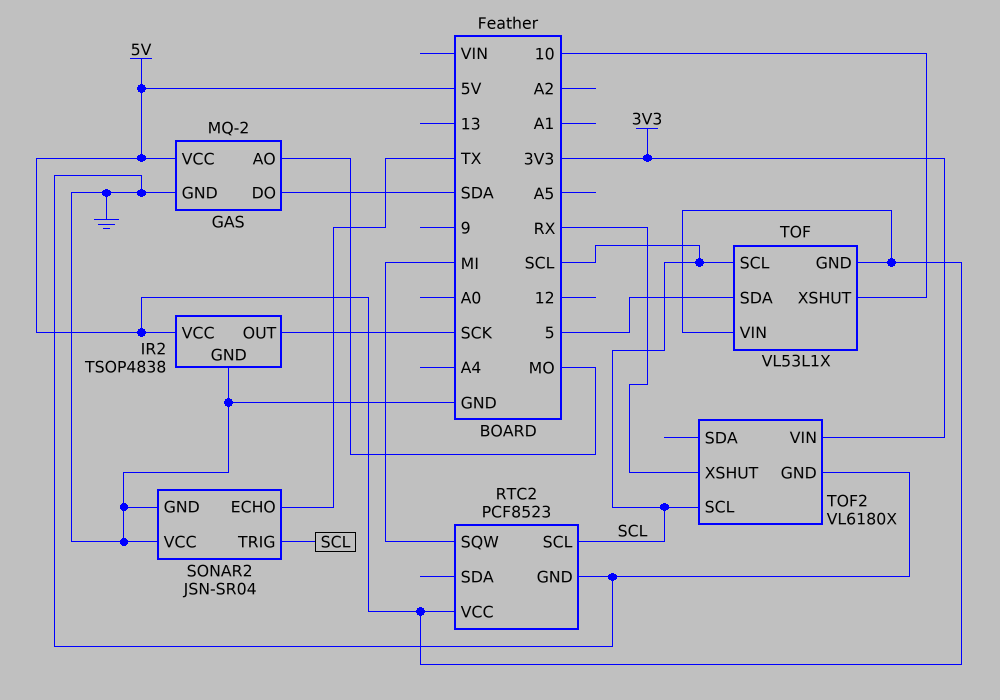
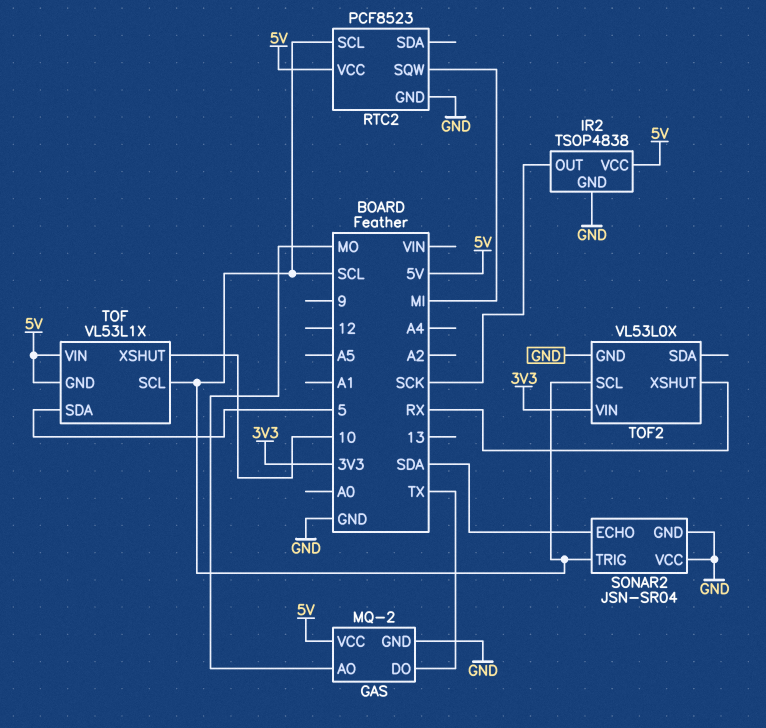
GAS pin DO: SDA -> TX
SONAR2 pin ECHO: TX -> SDA
TOF2: VL6180X -> VL53L0X

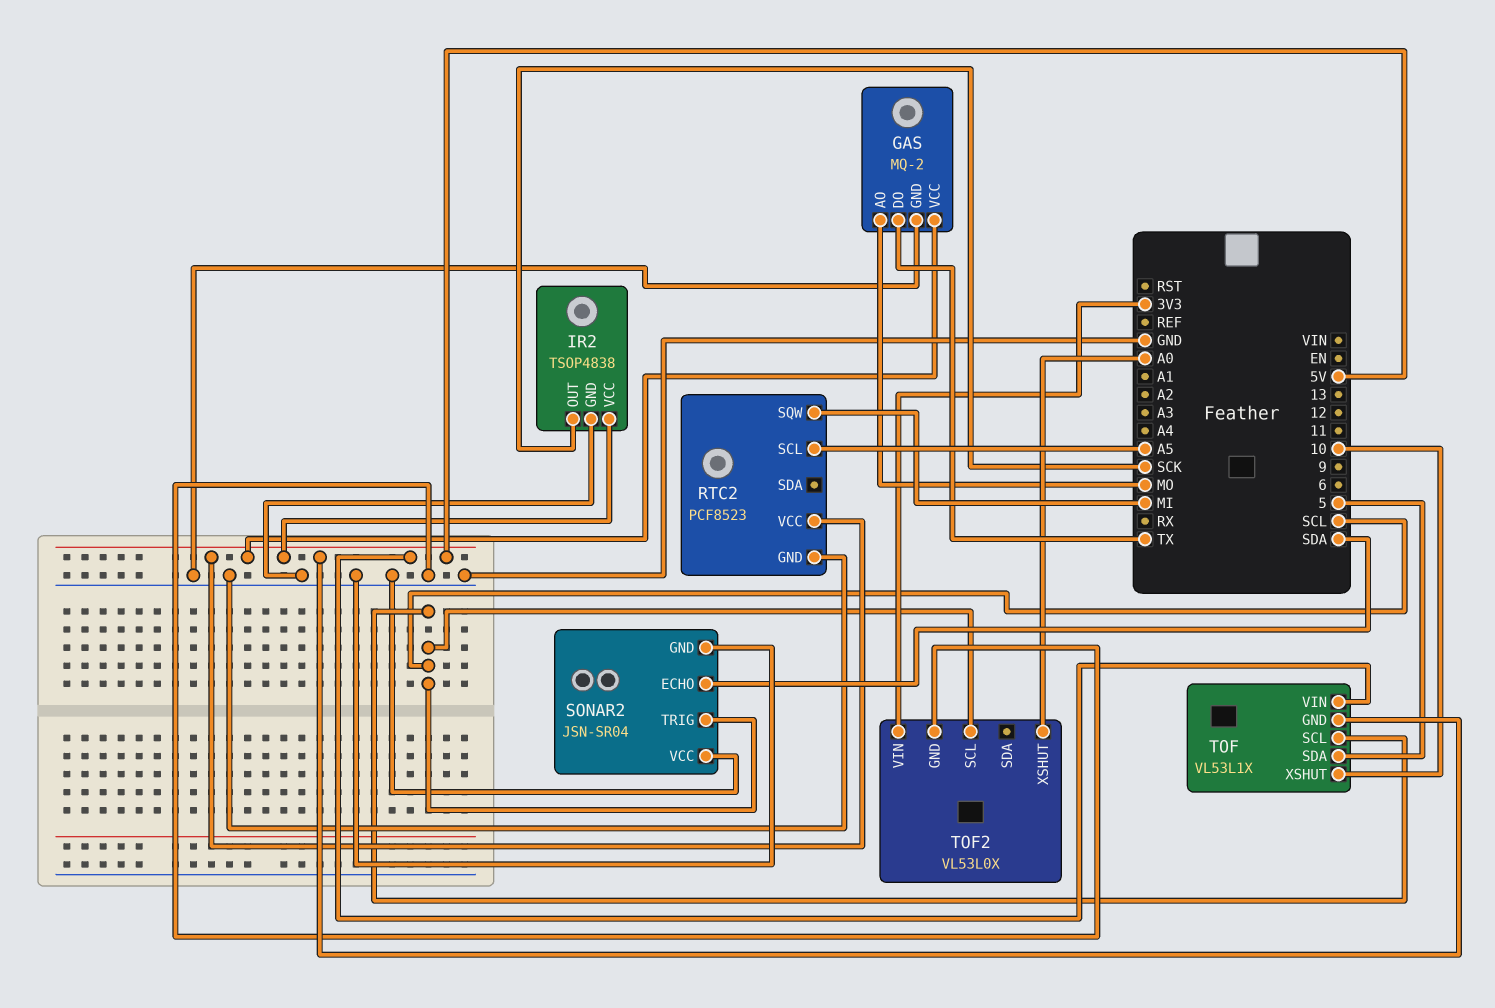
RTC2 pin SCL: SCL -> A5
TOF2 pin XSHUT: RX -> A0

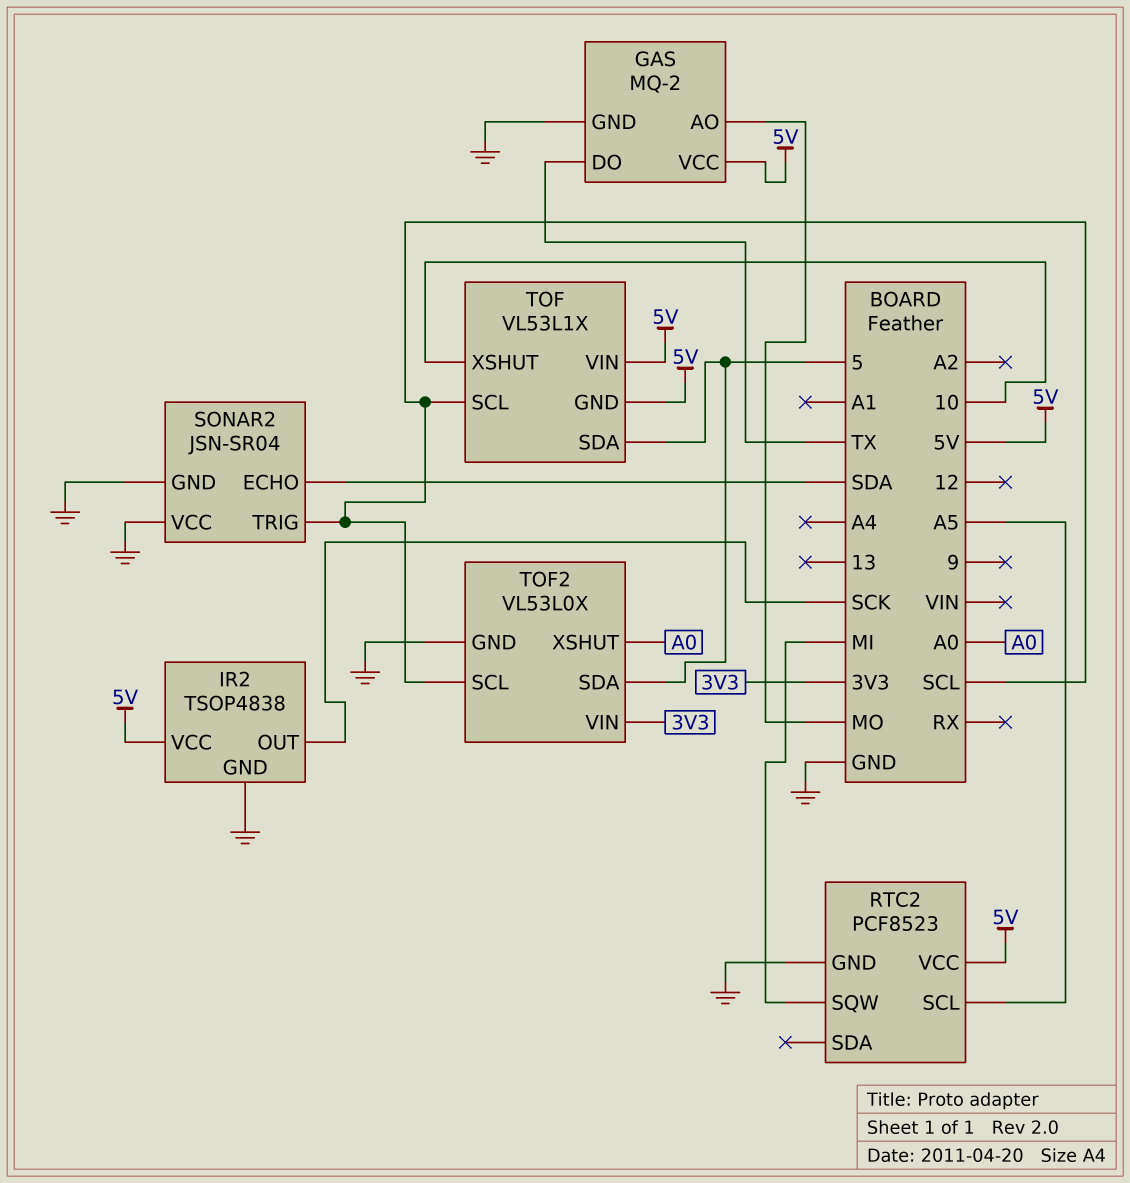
TOF2 pin SDA: none -> 5

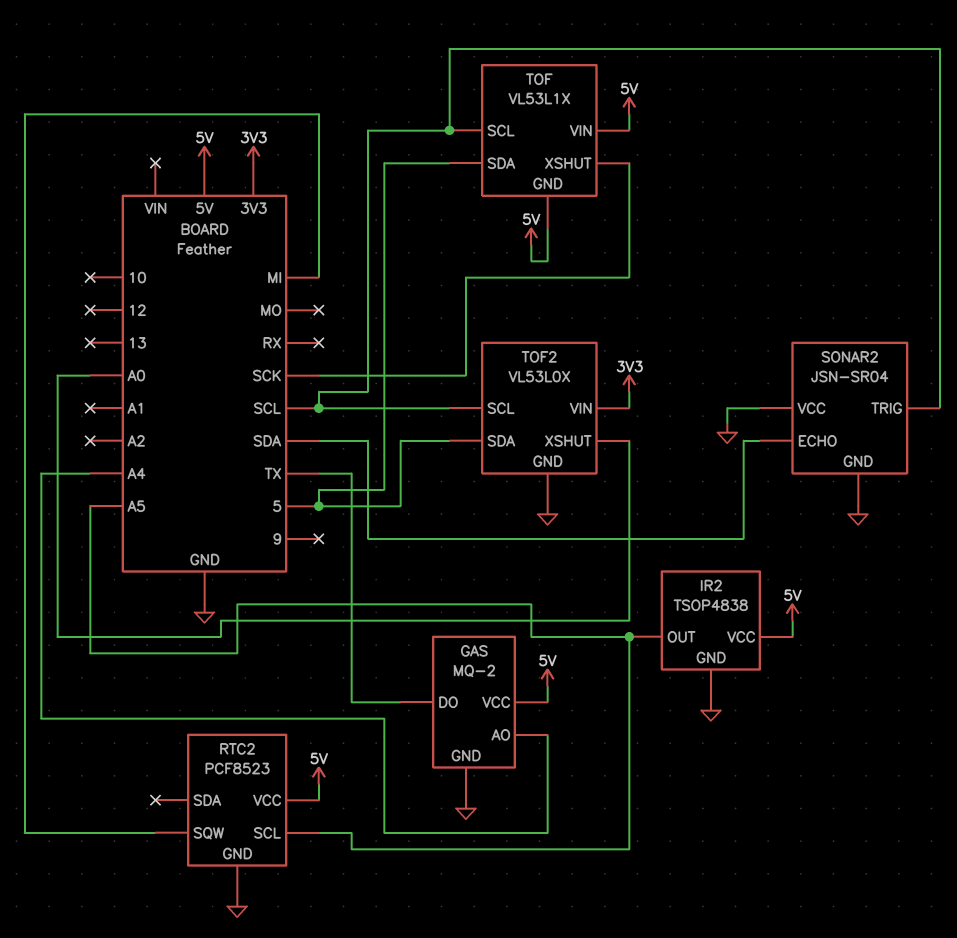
GAS pin AO: MO -> A4
IR2 pin OUT: SCK -> A5
TOF pin XSHUT: 10 -> SCK

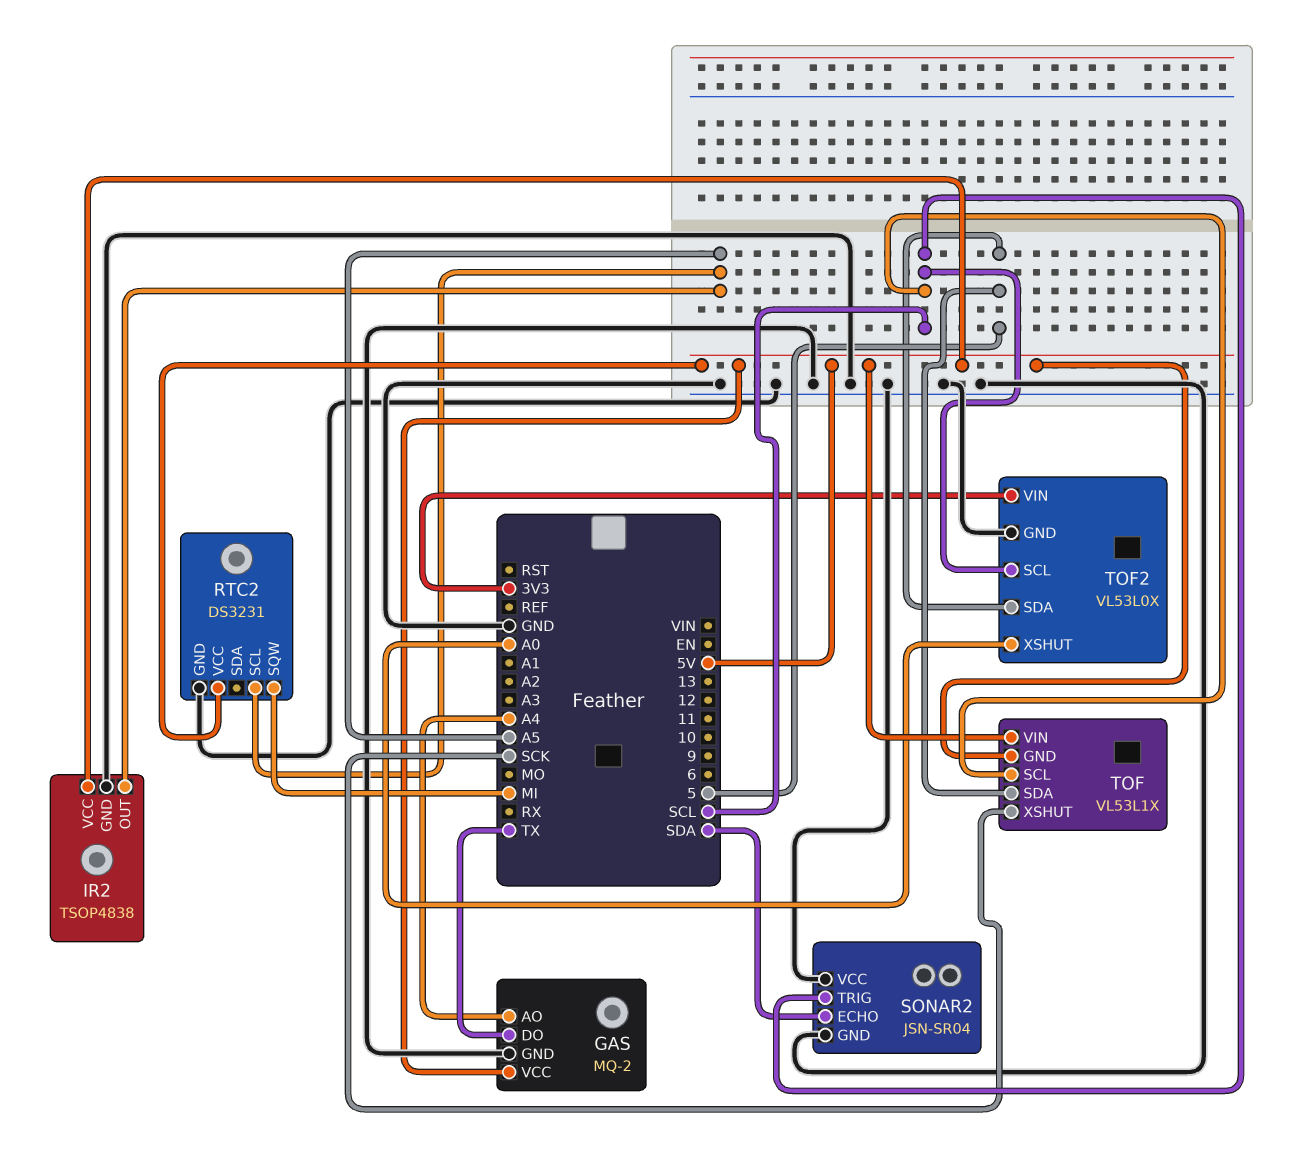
RTC2: PCF8523 -> DS3231

